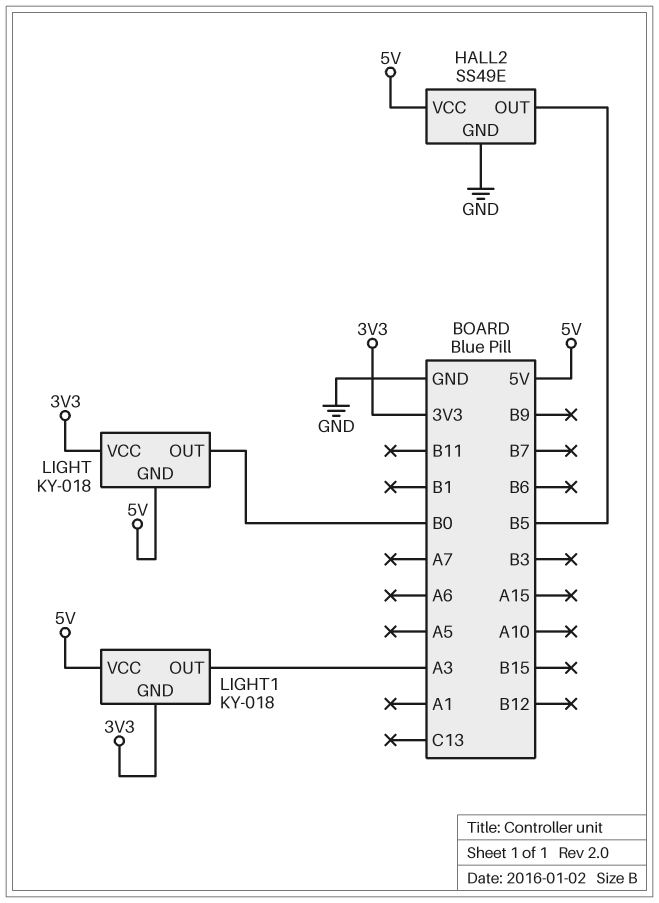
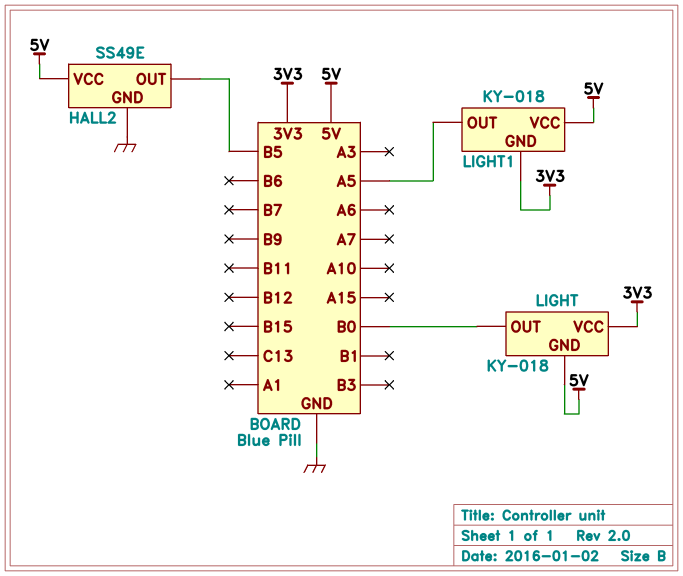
LIGHT1 pin OUT: A3 -> A5

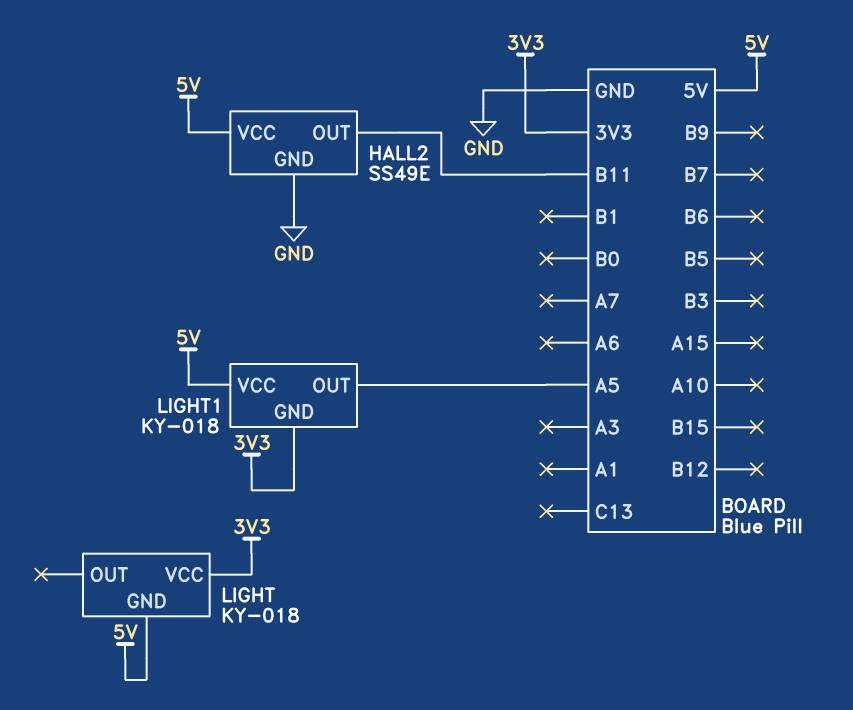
HALL2 pin OUT: B5 -> B11
LIGHT pin OUT: B0 -> none

